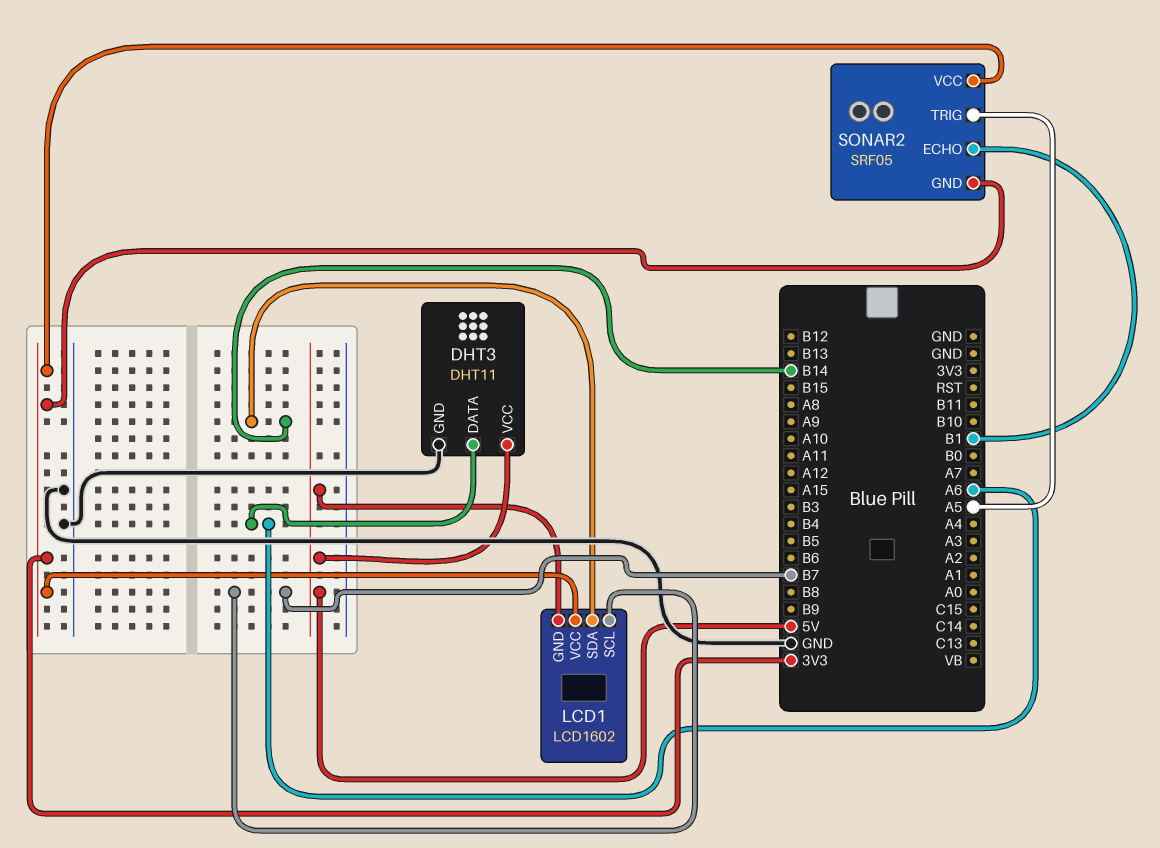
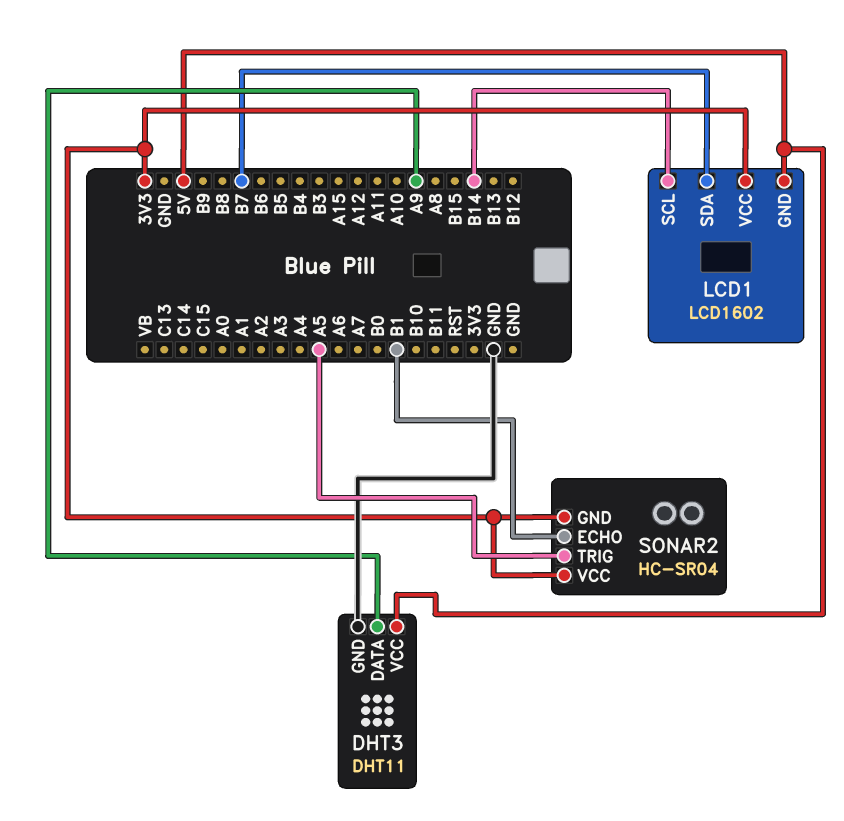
DHT3 pin DATA: A6 -> A9
LCD1 pin SCL: B7 -> B14
LCD1 pin SDA: B14 -> B7
SONAR2: SRF05 -> HC-SR04

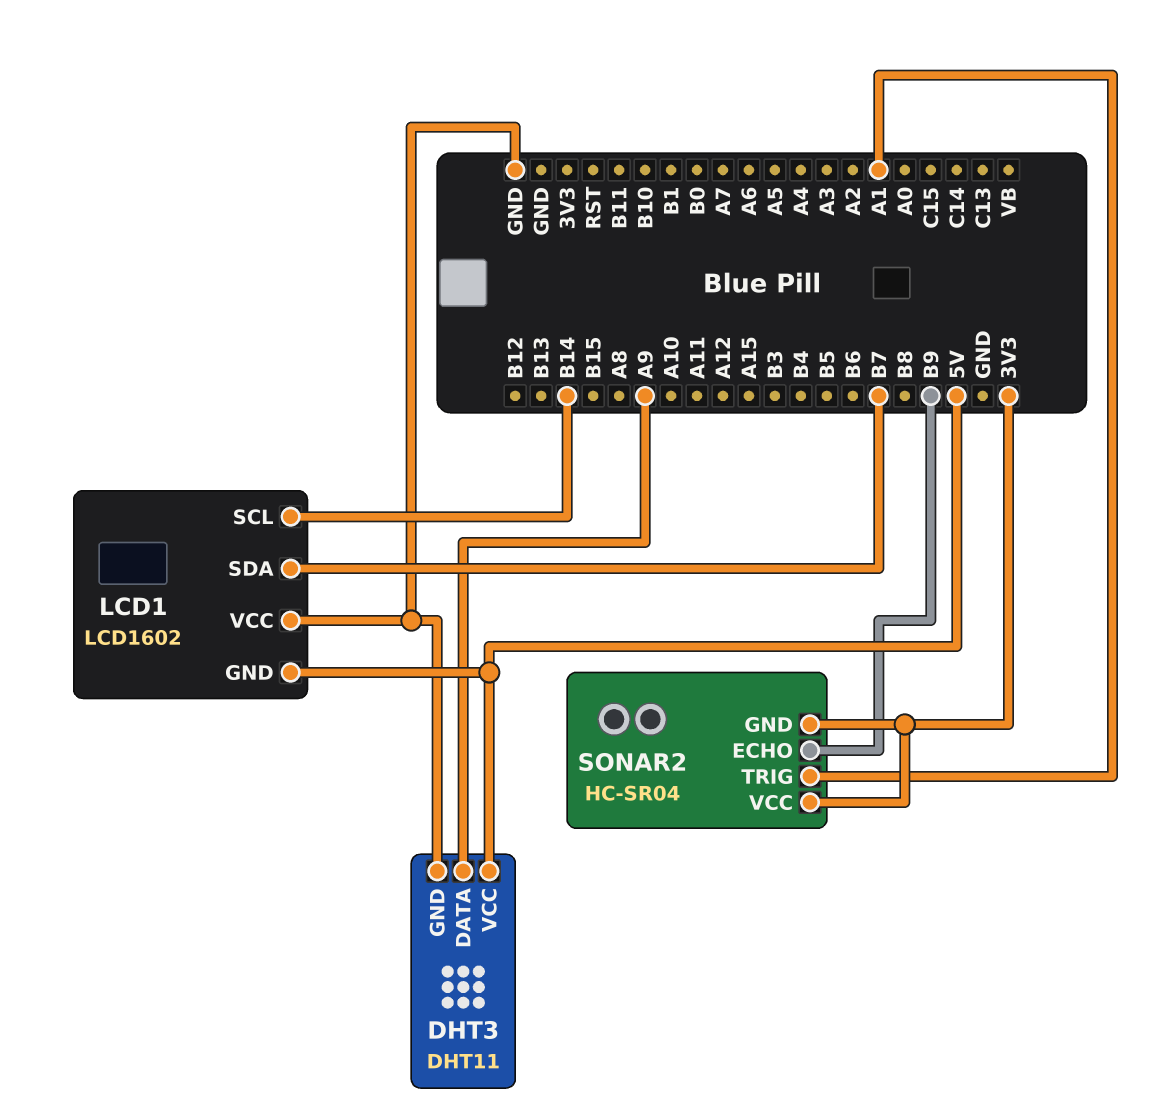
LCD1 pin VCC: 3V3 -> GND
SONAR2 pin ECHO: B1 -> B9
SONAR2 pin TRIG: A5 -> A1

